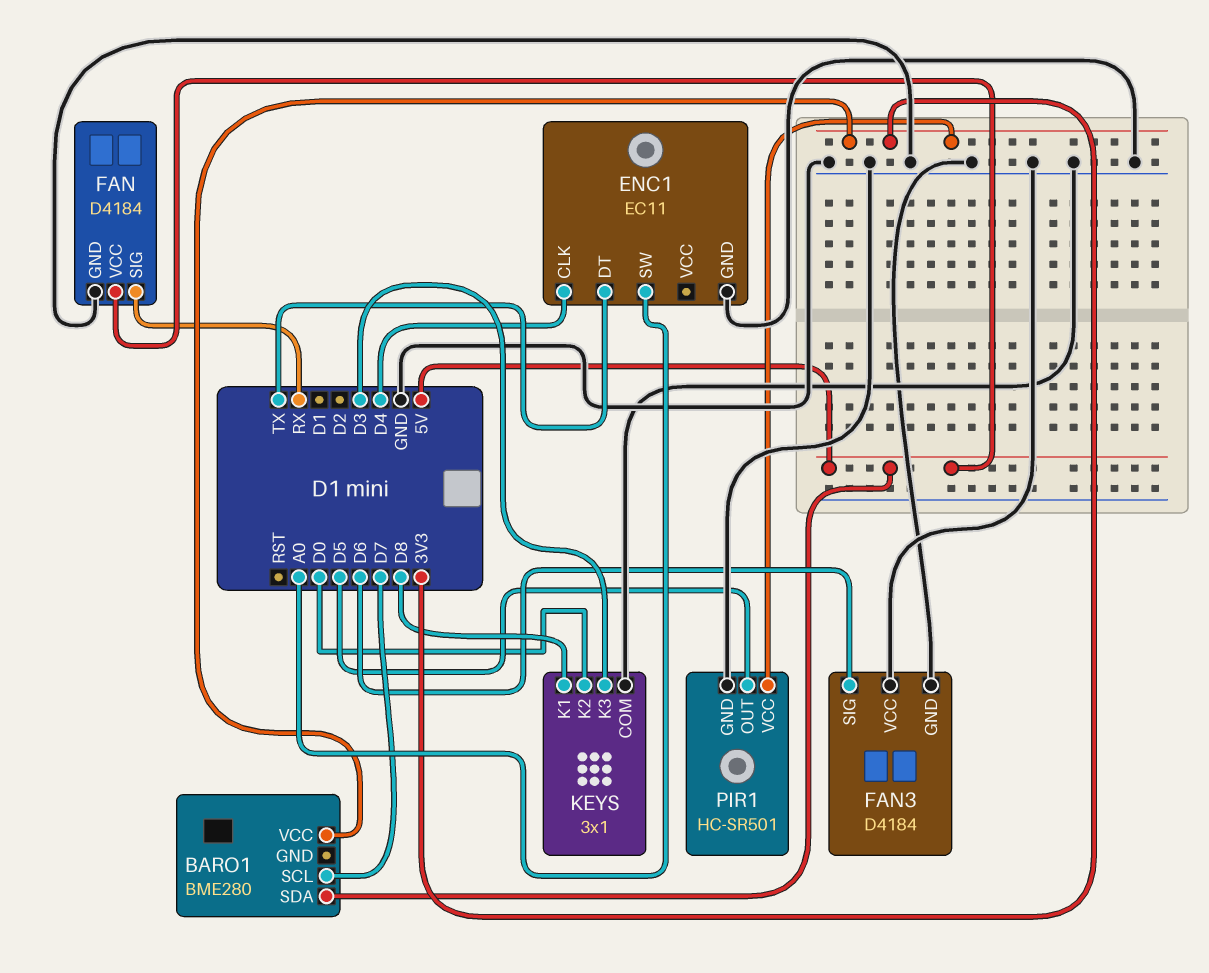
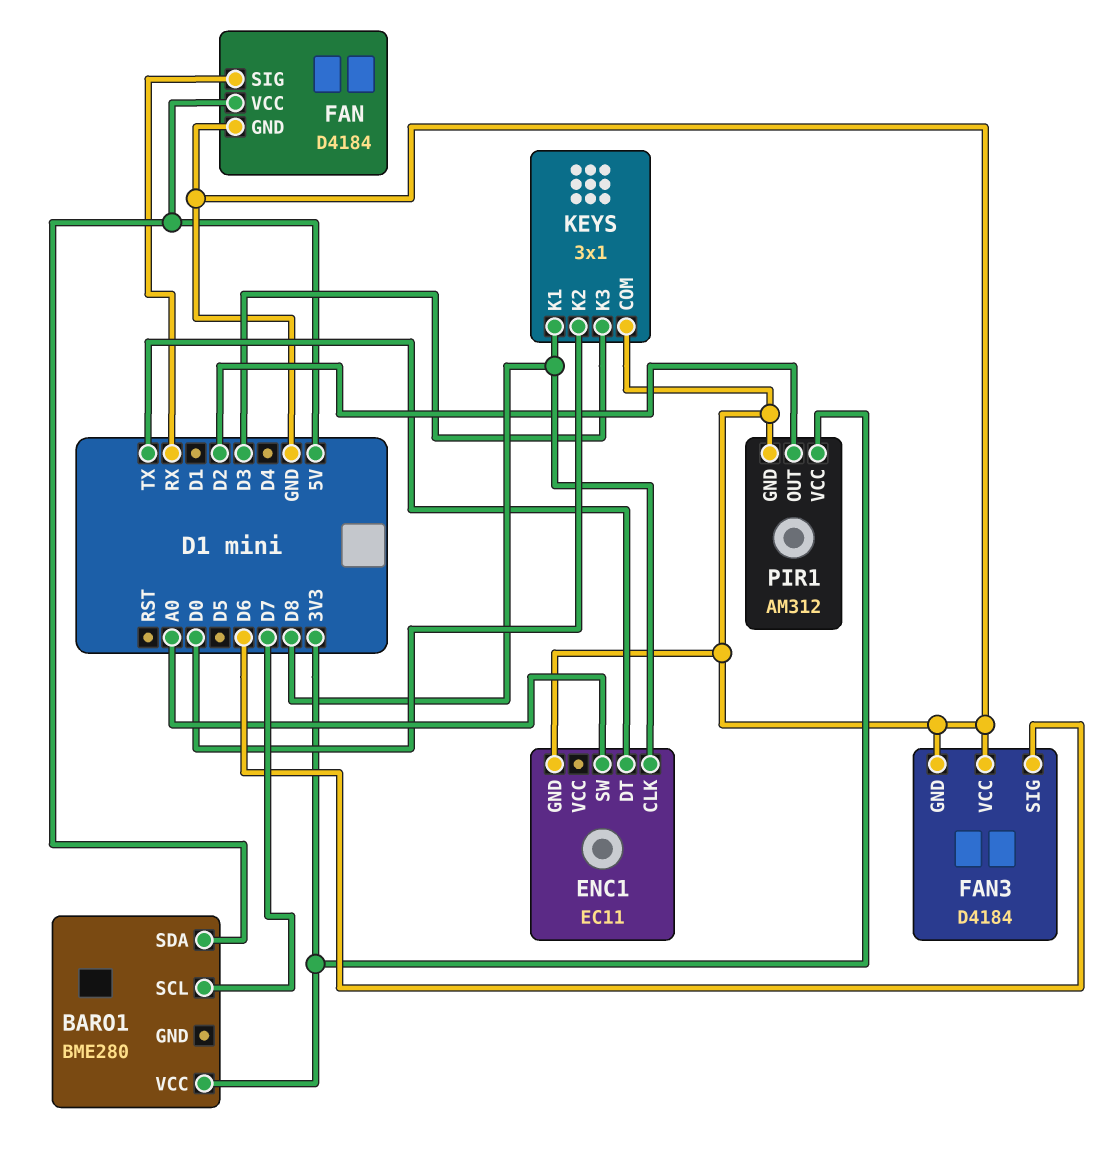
ENC1 pin CLK: D4 -> D8
PIR1: HC-SR501 -> AM312
PIR1 pin OUT: D5 -> D2

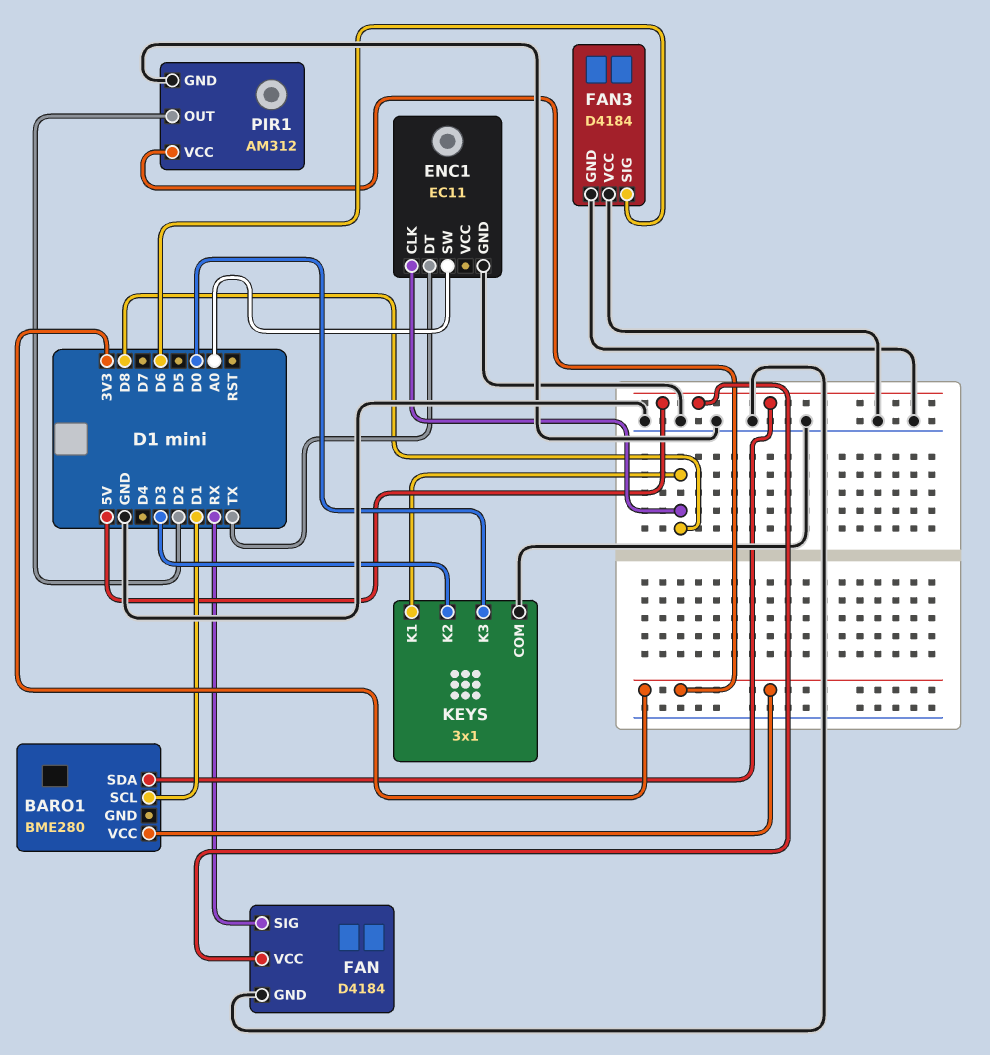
BARO1 pin SCL: D7 -> D1
KEYS pin K2: D0 -> D3
KEYS pin K3: D3 -> D0

